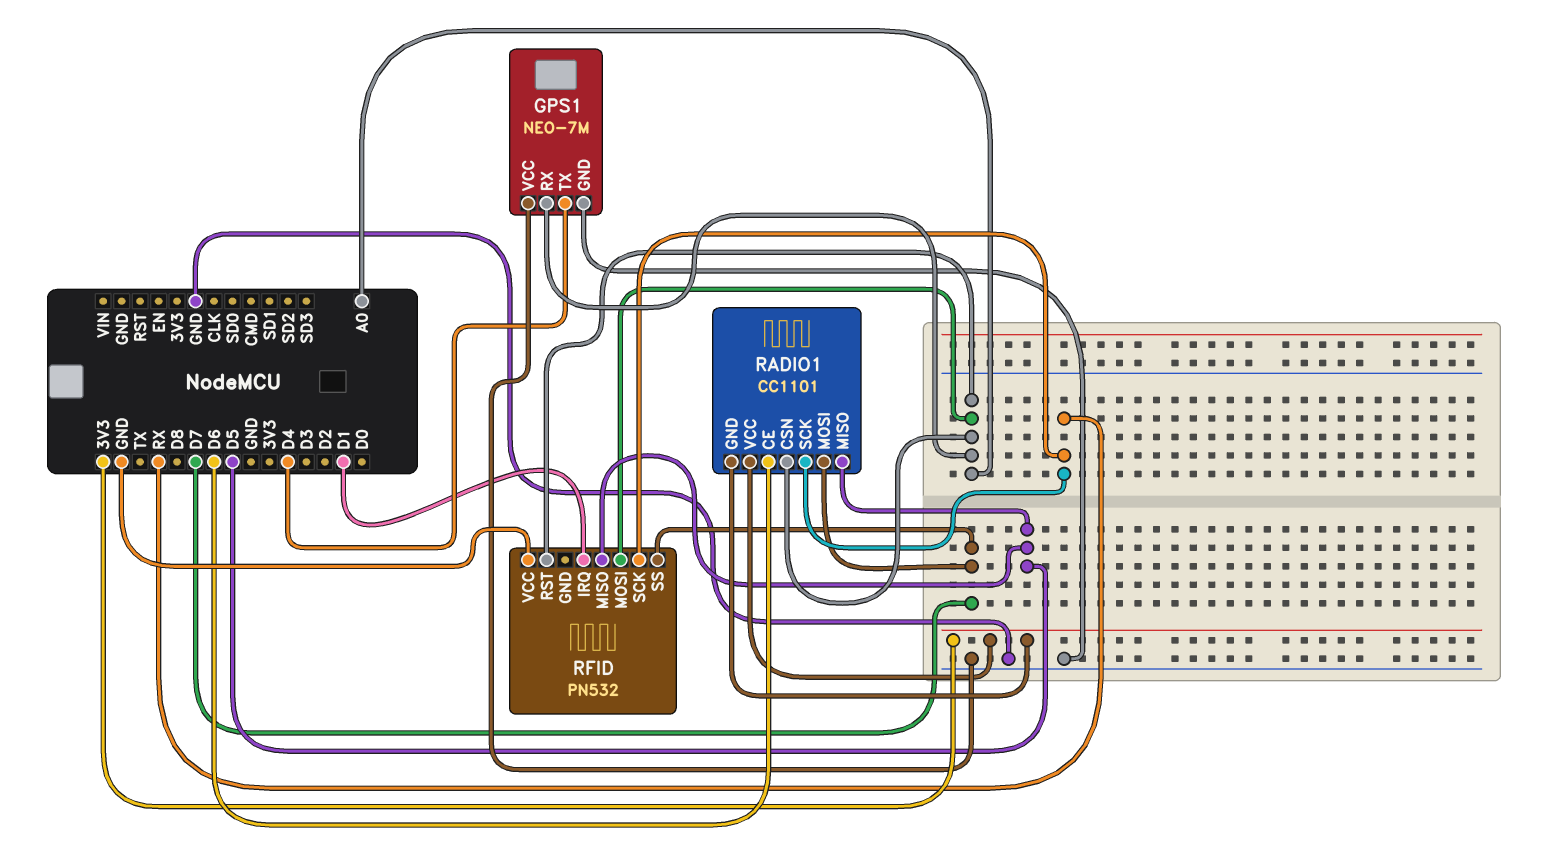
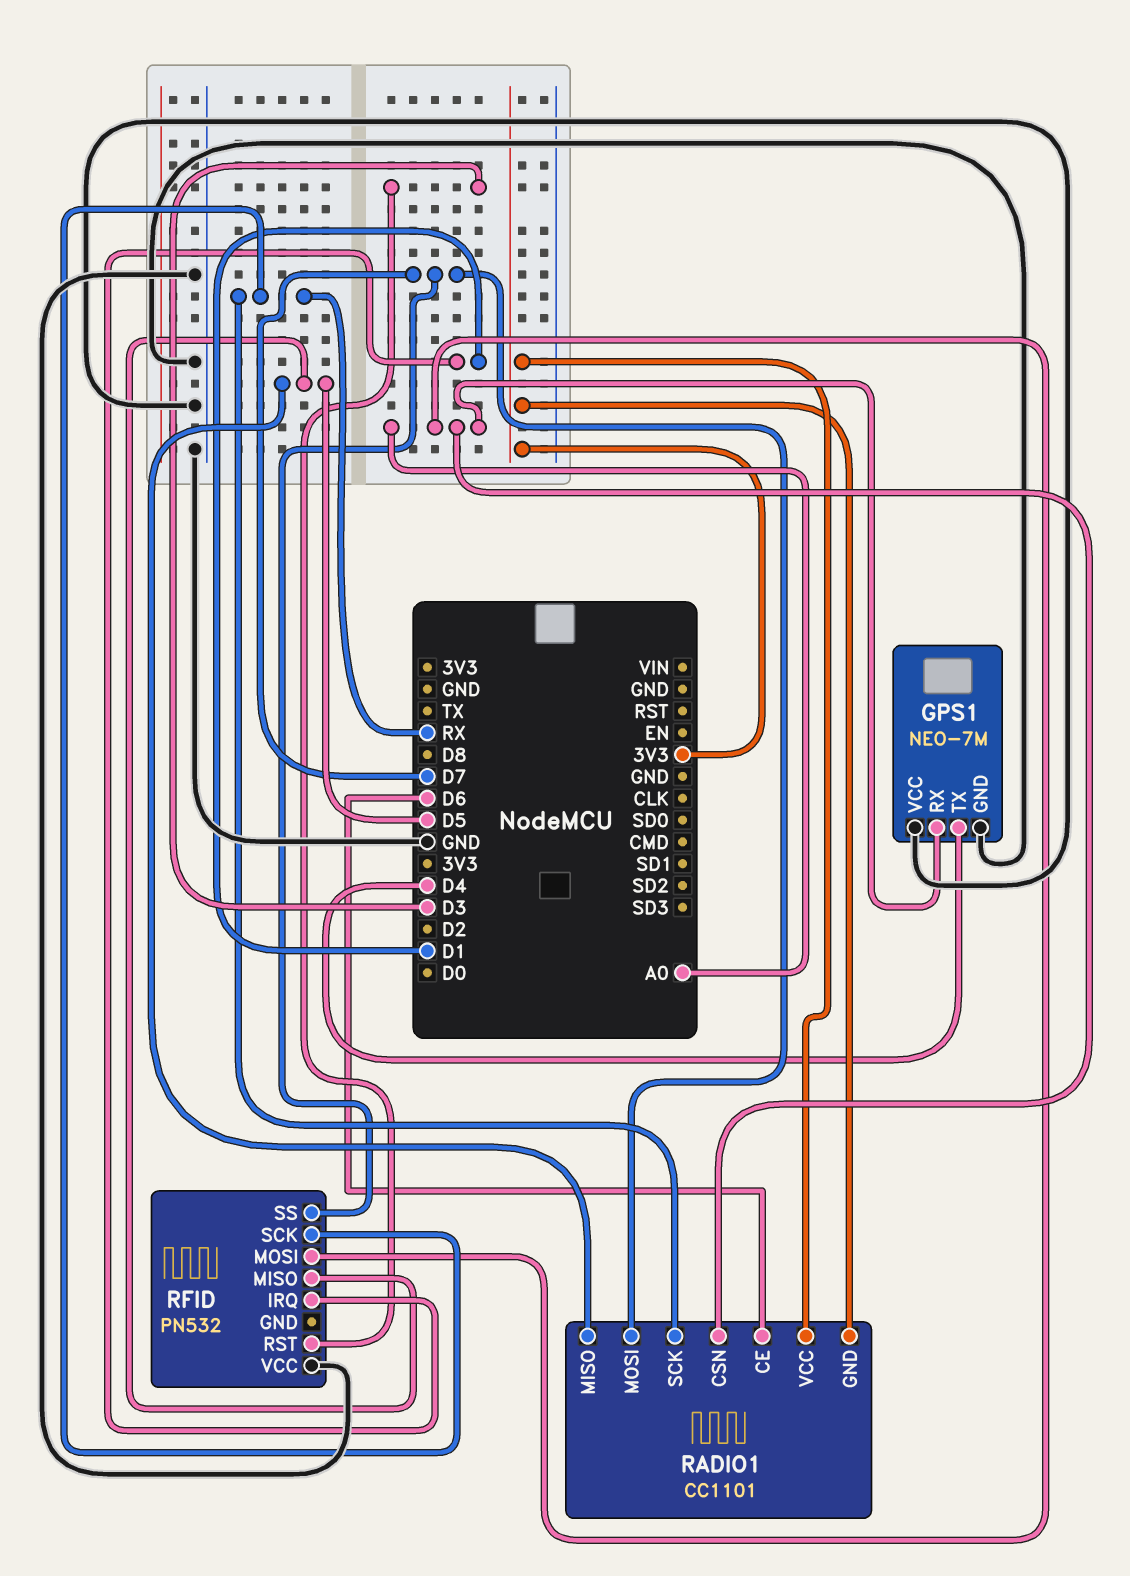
RFID pin RST: A0 -> D3

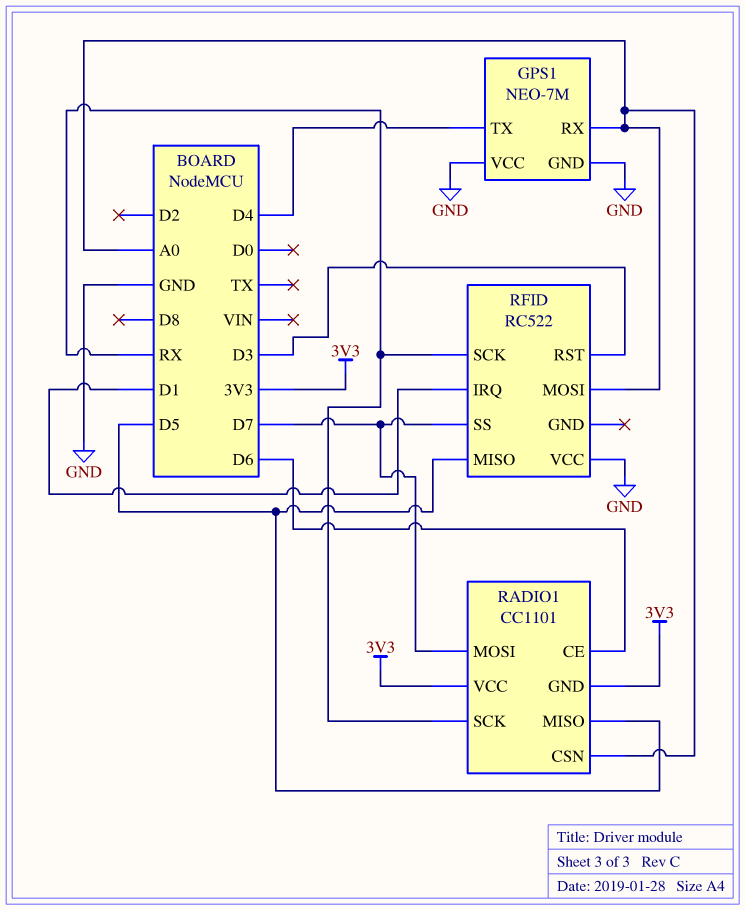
RFID: PN532 -> RC522

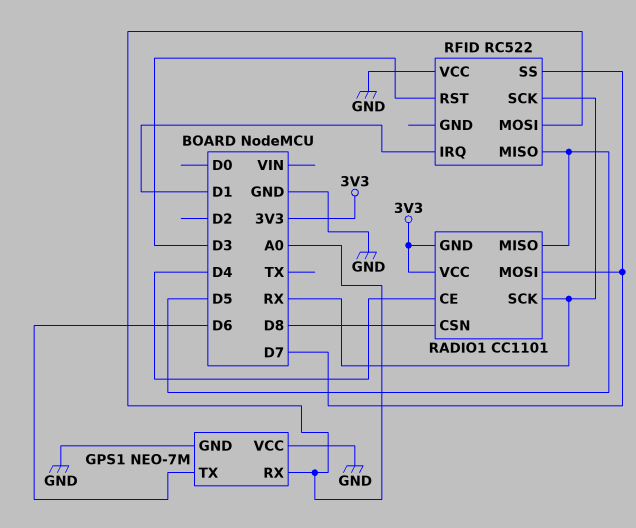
GPS1 pin TX: D4 -> D6
RADIO1 pin CE: D6 -> D4
RADIO1 pin CSN: A0 -> D8

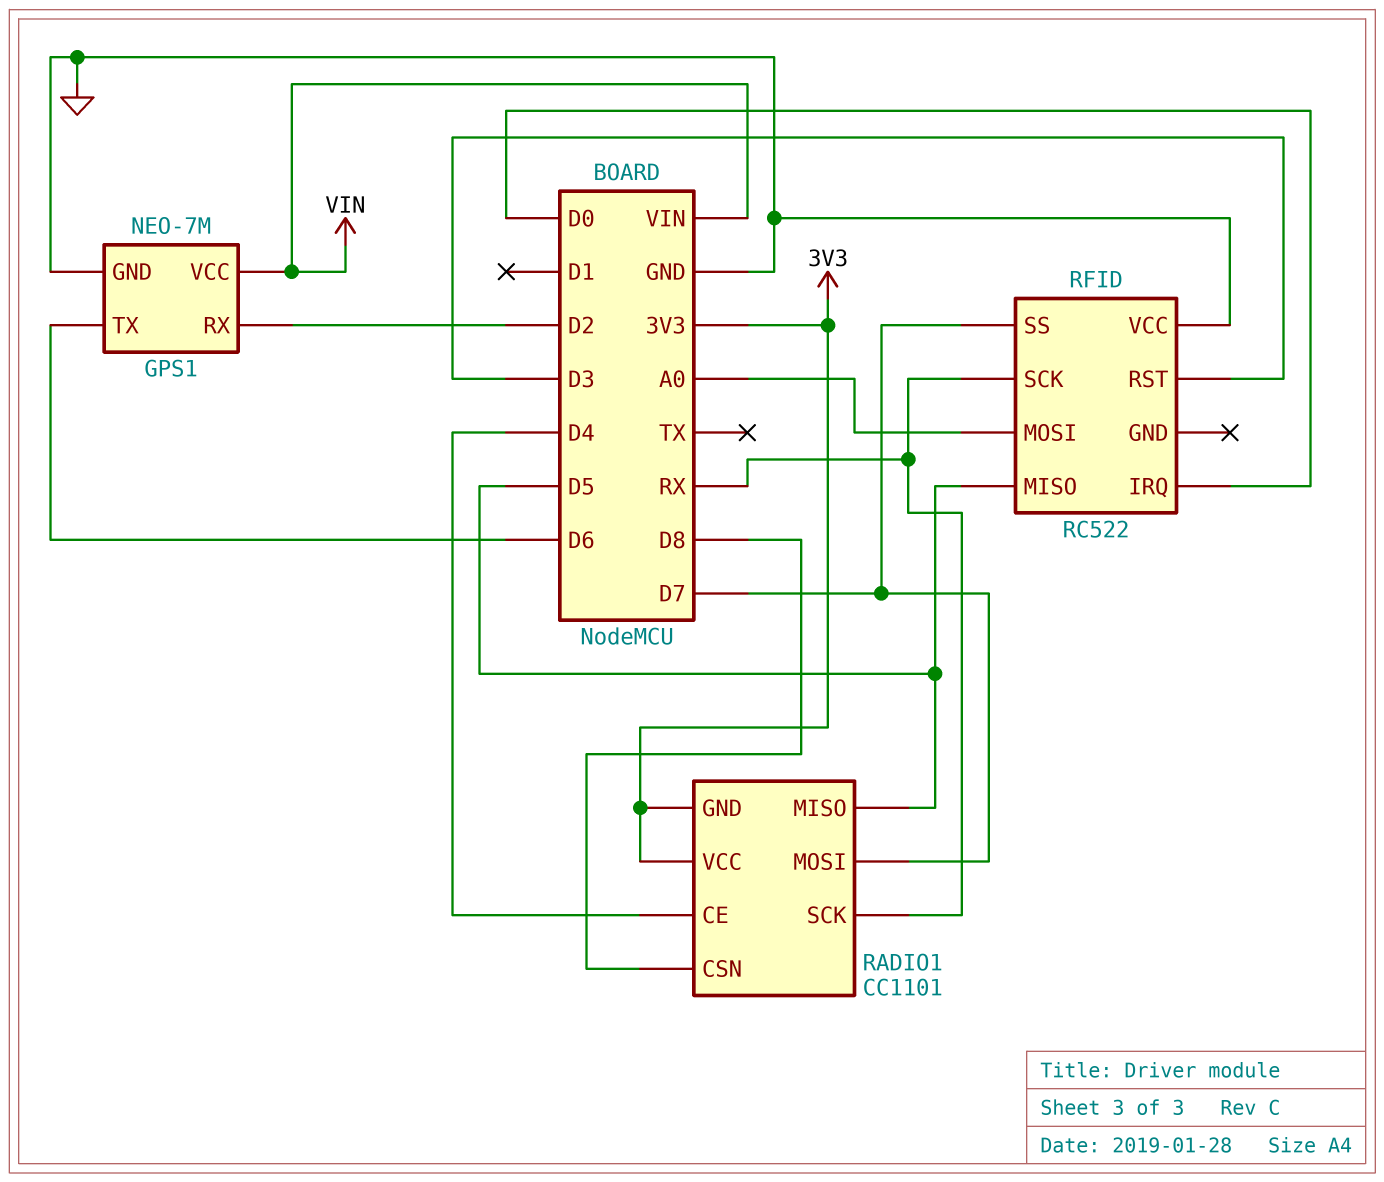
GPS1 pin RX: A0 -> D2
GPS1 pin VCC: GND -> VIN
RFID pin IRQ: D1 -> D0

